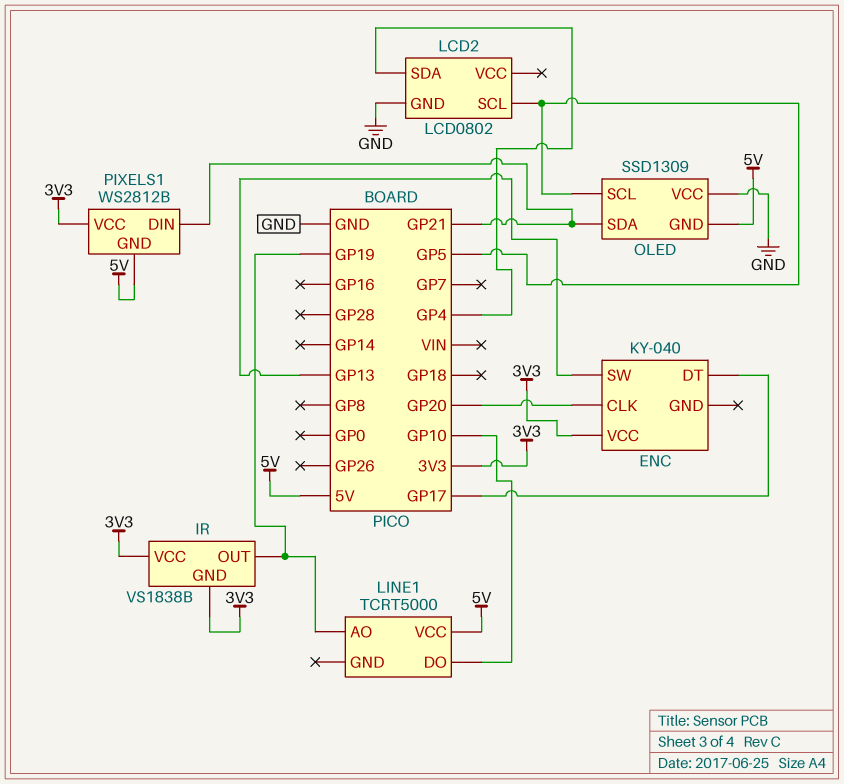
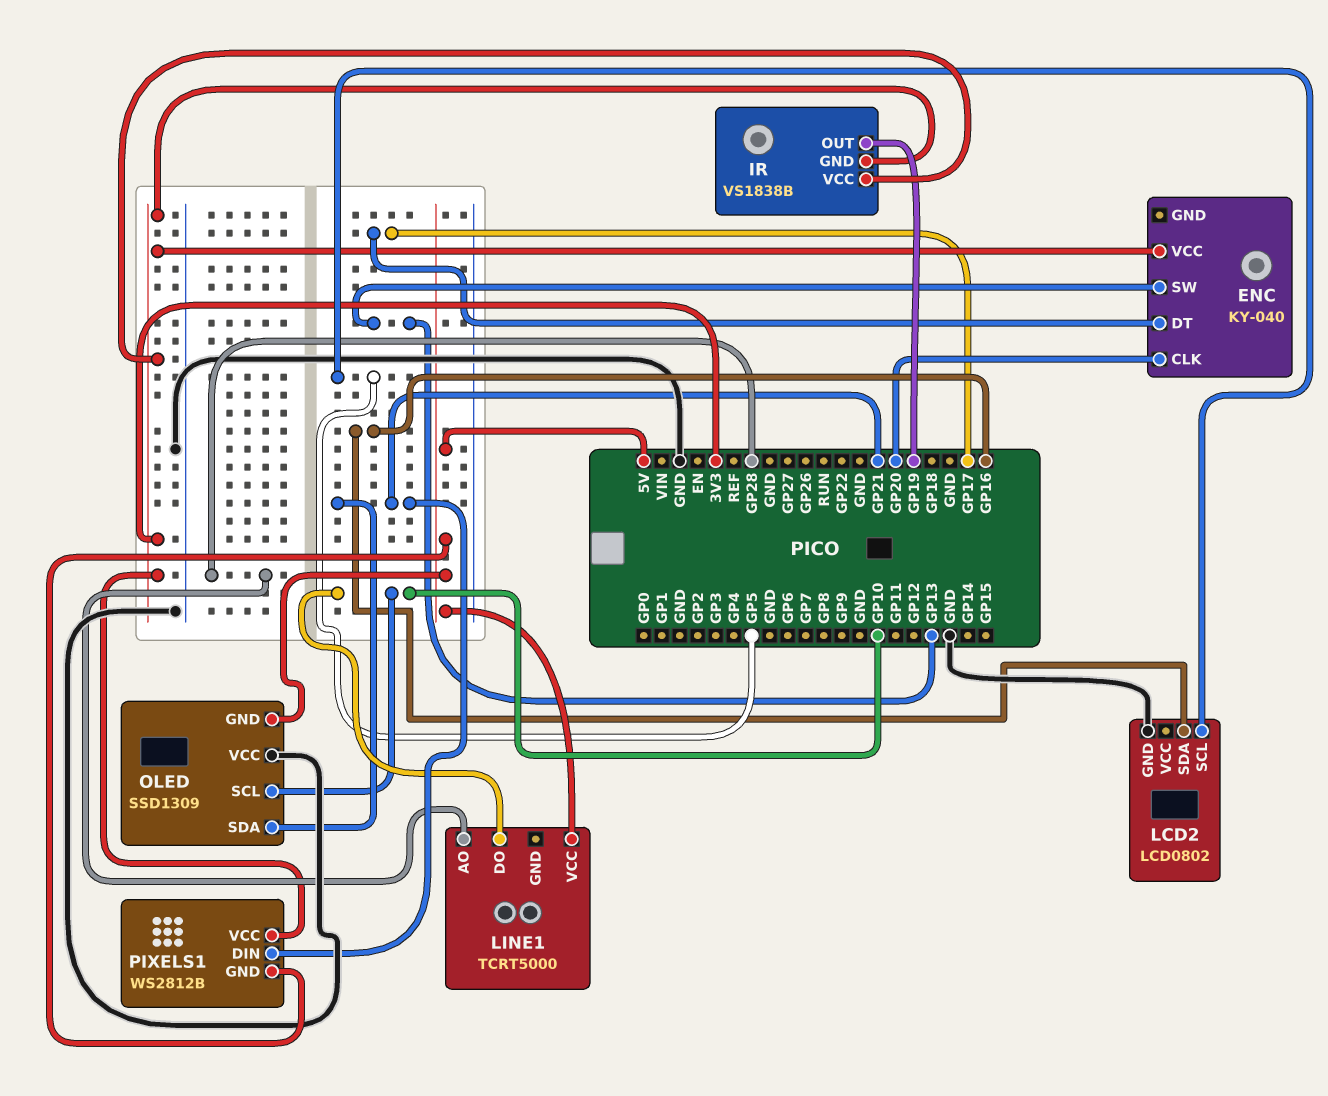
LCD2 pin SDA: GP4 -> GP16
LINE1 pin AO: GP19 -> GP28
OLED pin SCL: GP5 -> GP10

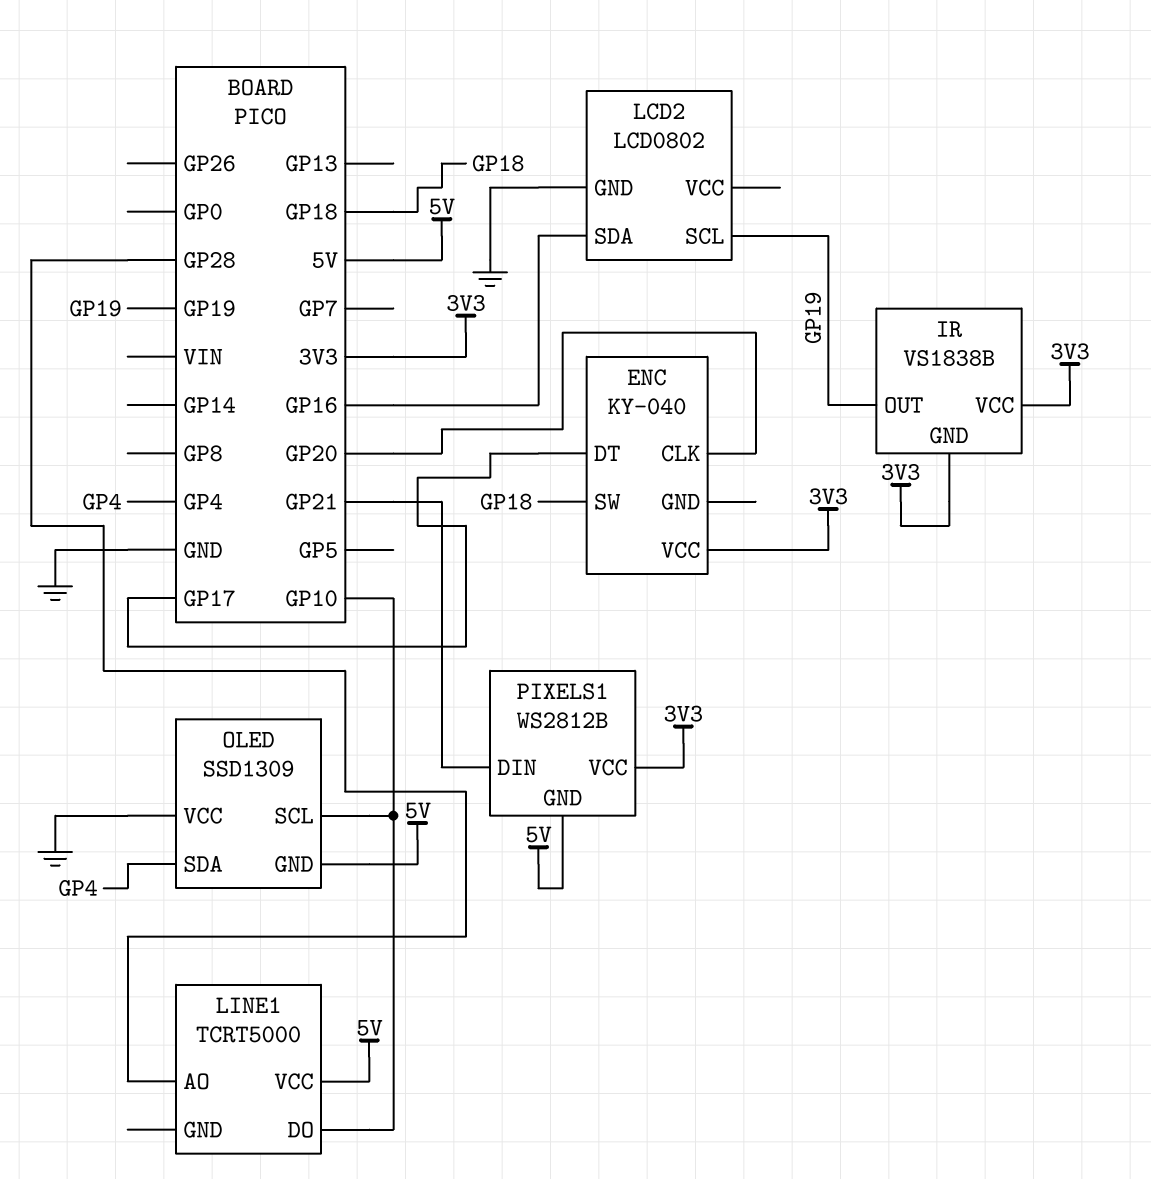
ENC pin SW: GP13 -> GP18
LCD2 pin SCL: GP5 -> GP19
OLED pin SDA: GP21 -> GP4

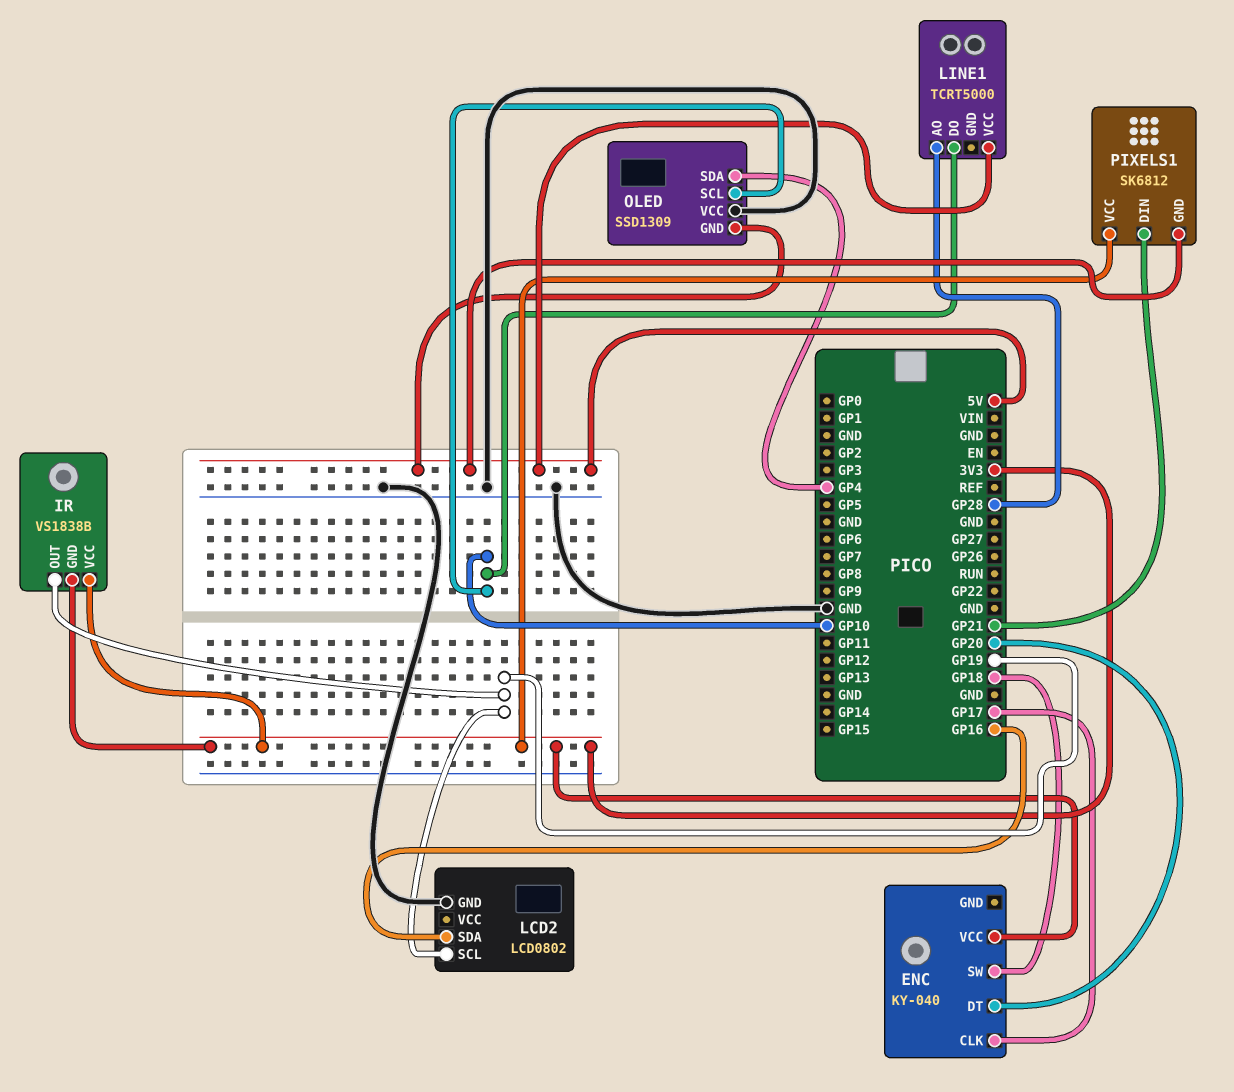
ENC pin CLK: GP20 -> GP17
ENC pin DT: GP17 -> GP20
PIXELS1: WS2812B -> SK6812

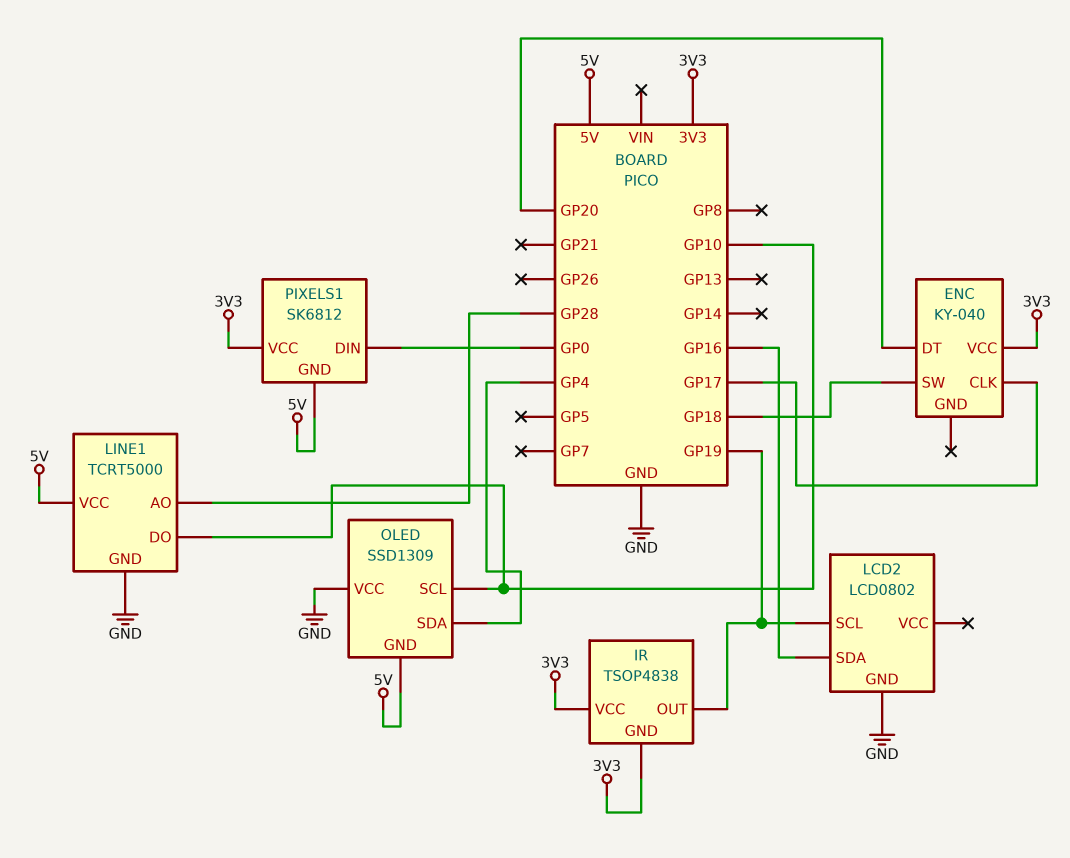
IR: VS1838B -> TSOP4838
LINE1 pin GND: none -> GND
PIXELS1 pin DIN: GP21 -> GP0

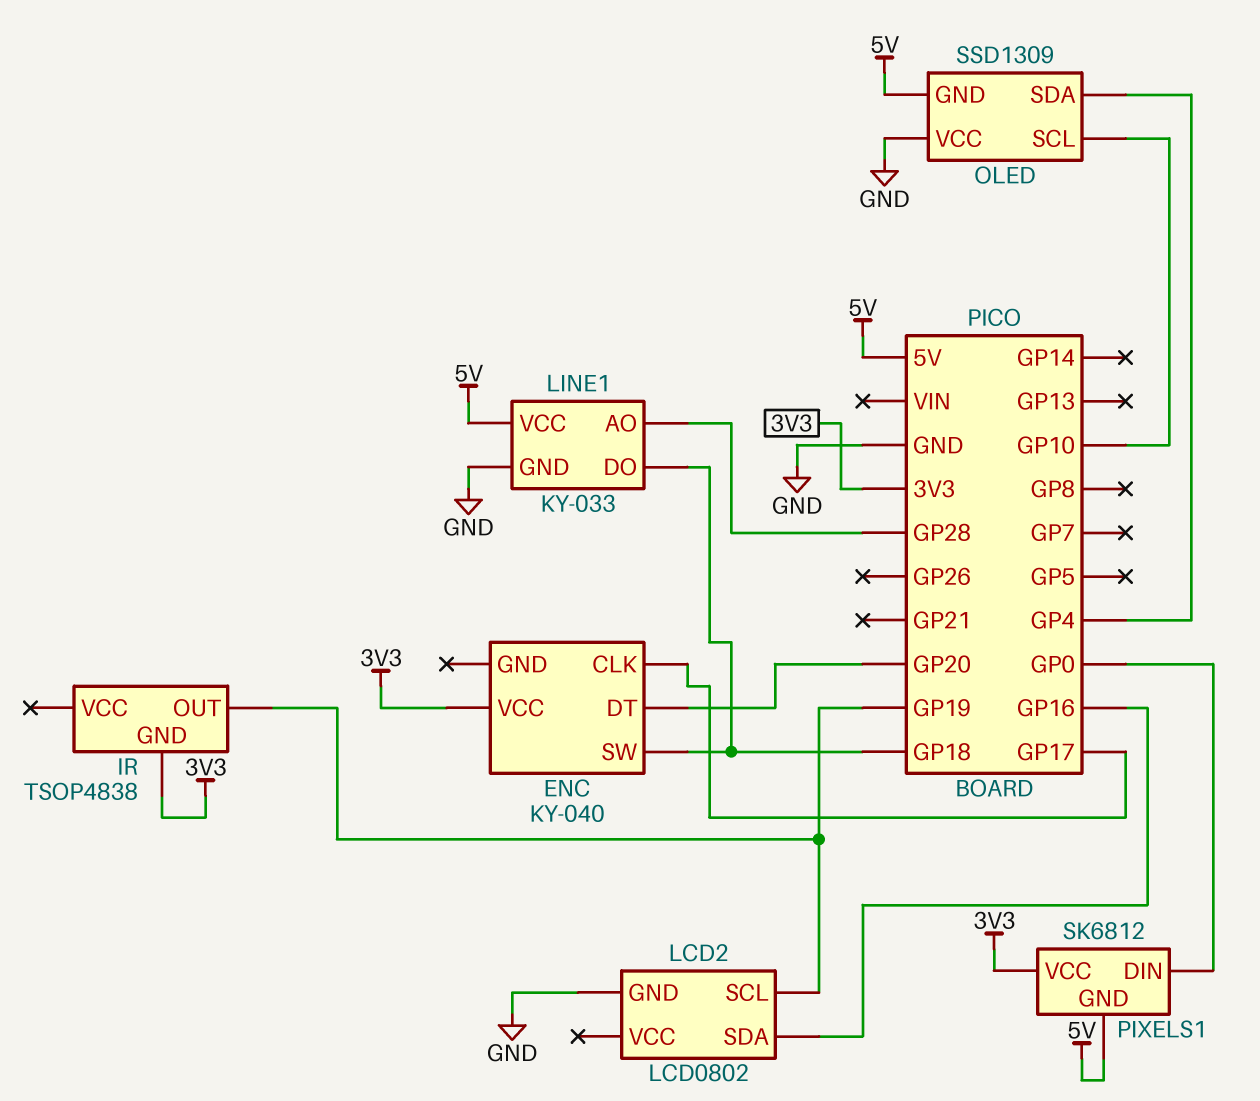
IR pin VCC: 3V3 -> none
LINE1: TCRT5000 -> KY-033
LINE1 pin DO: GP10 -> GP18

